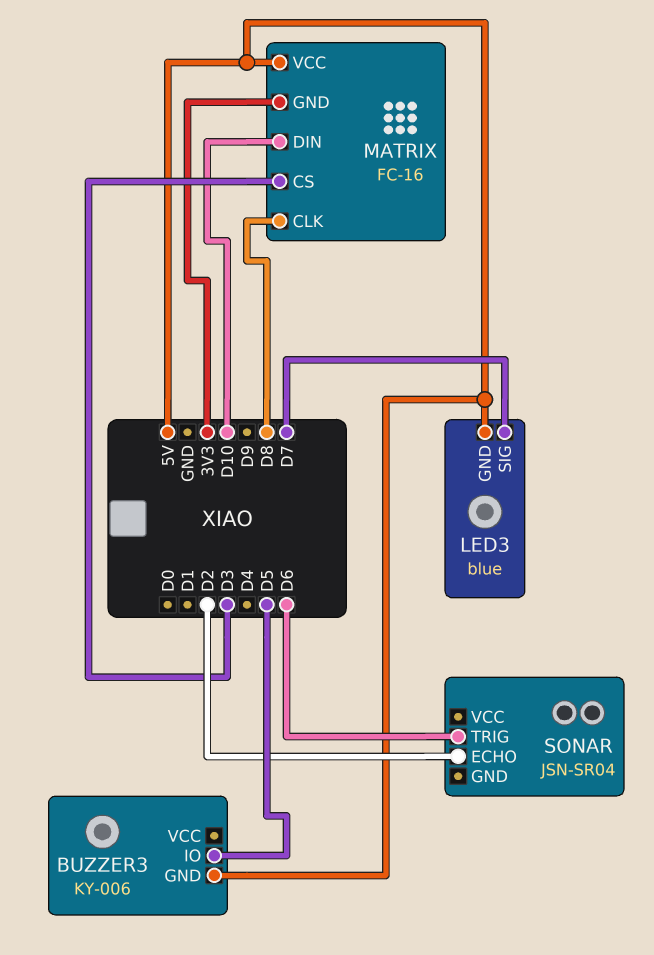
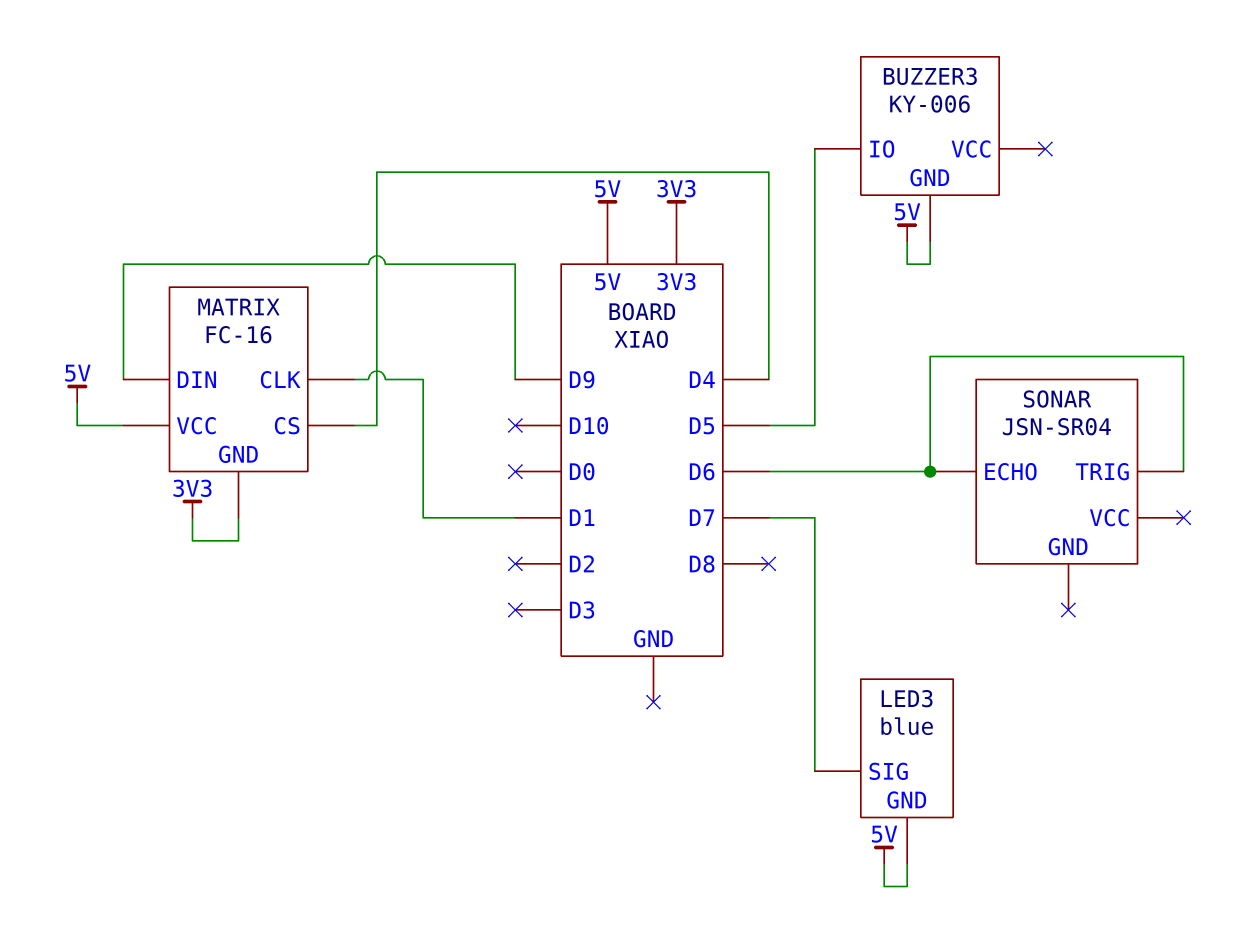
MATRIX pin CLK: D8 -> D1
MATRIX pin CS: D3 -> D4
MATRIX pin DIN: D10 -> D9
SONAR pin ECHO: D2 -> D6

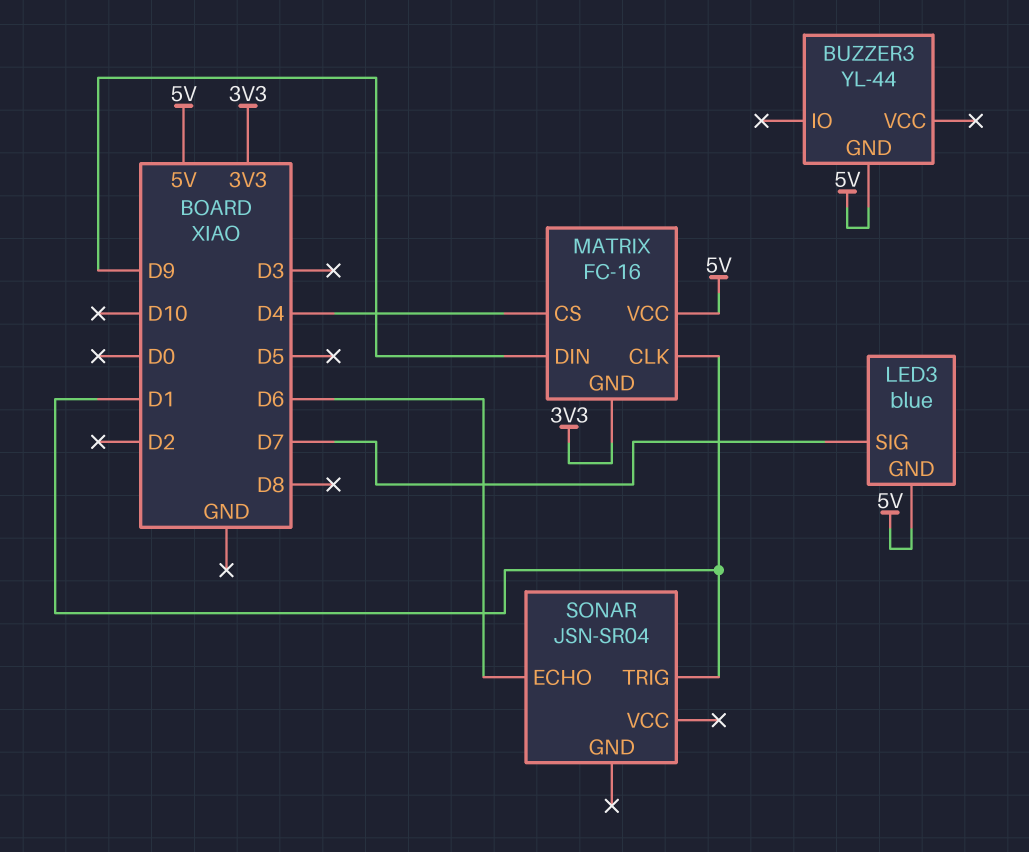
BUZZER3: KY-006 -> YL-44
BUZZER3 pin IO: D5 -> none
SONAR pin TRIG: D6 -> D1

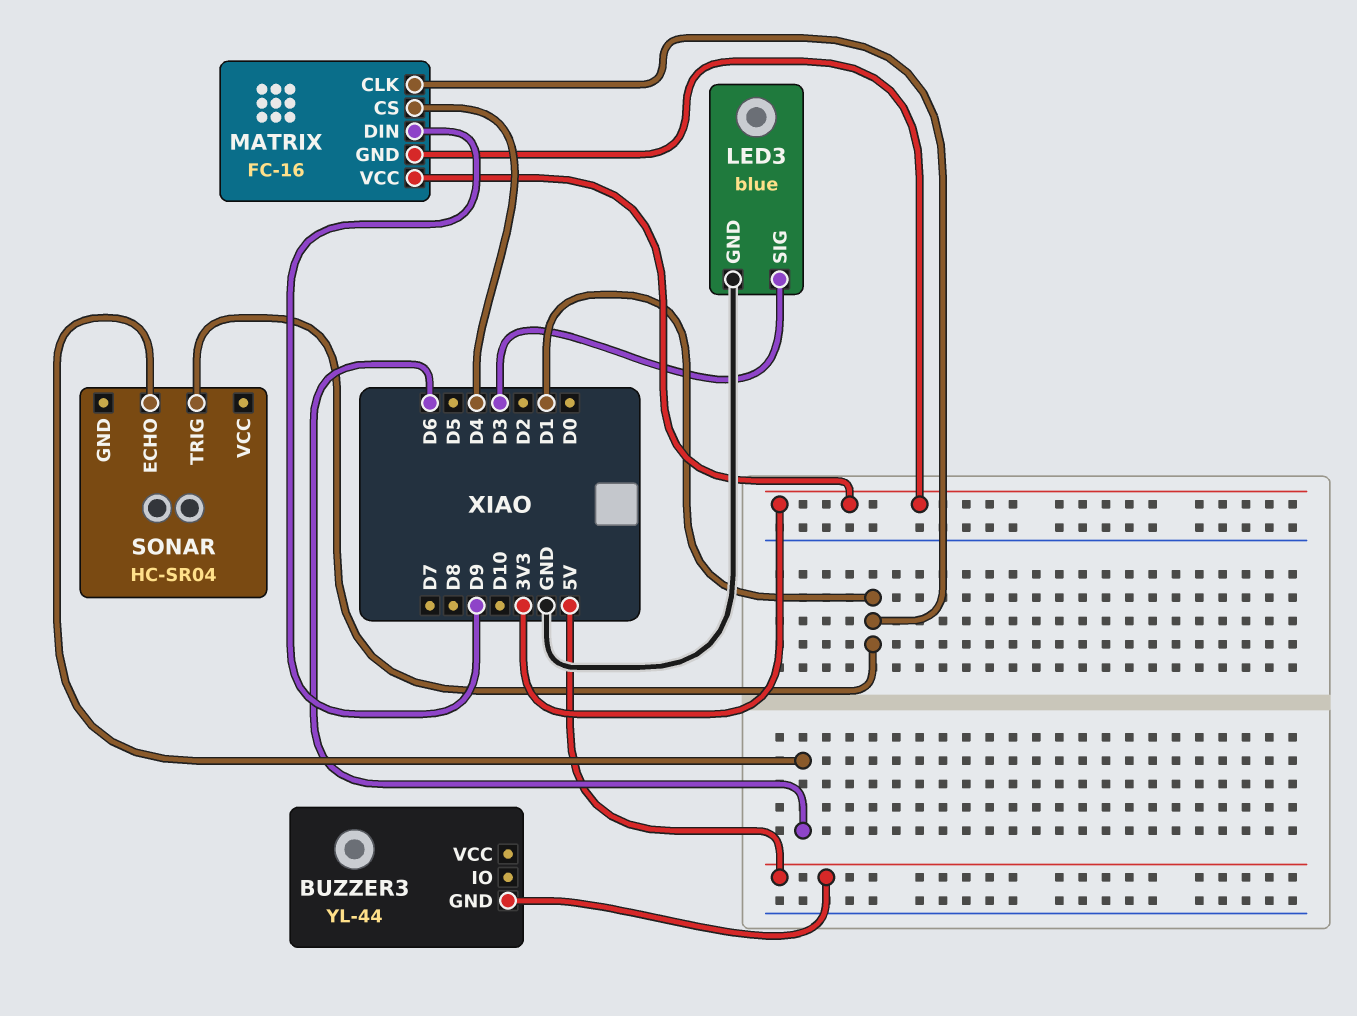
LED3 pin GND: 5V -> GND
LED3 pin SIG: D7 -> D3
MATRIX pin VCC: 5V -> 3V3
SONAR: JSN-SR04 -> HC-SR04

